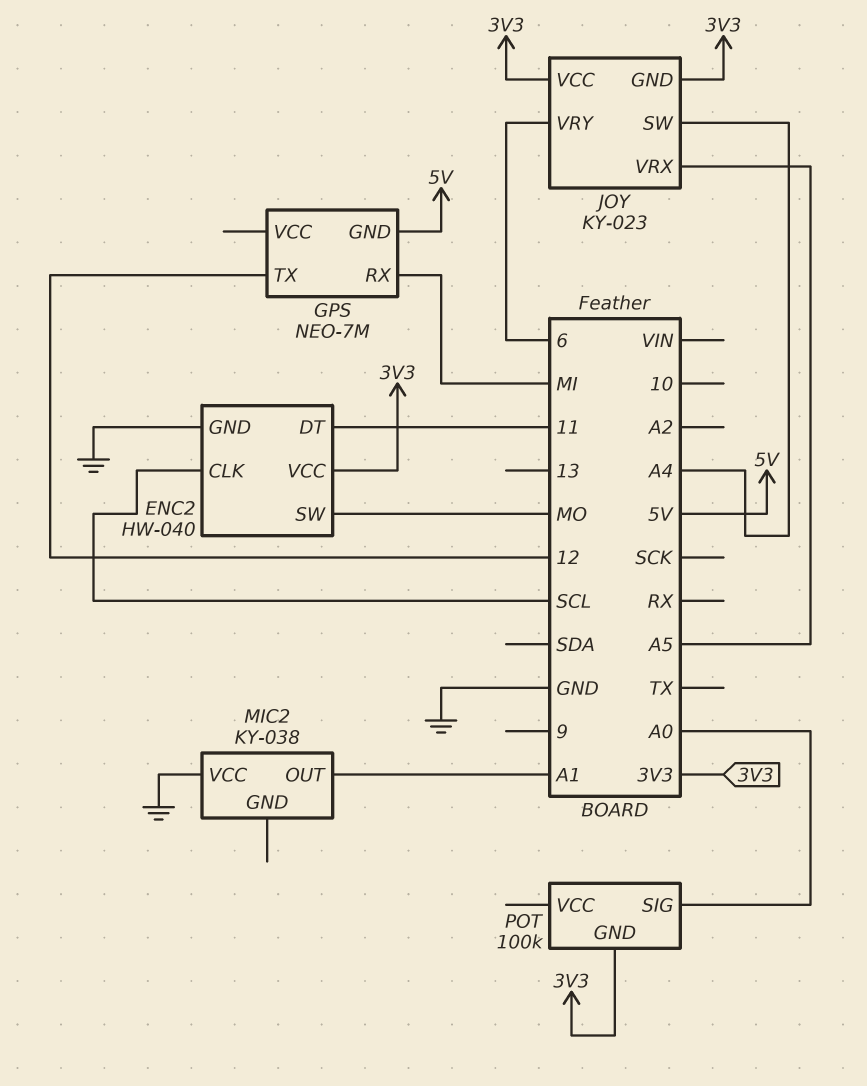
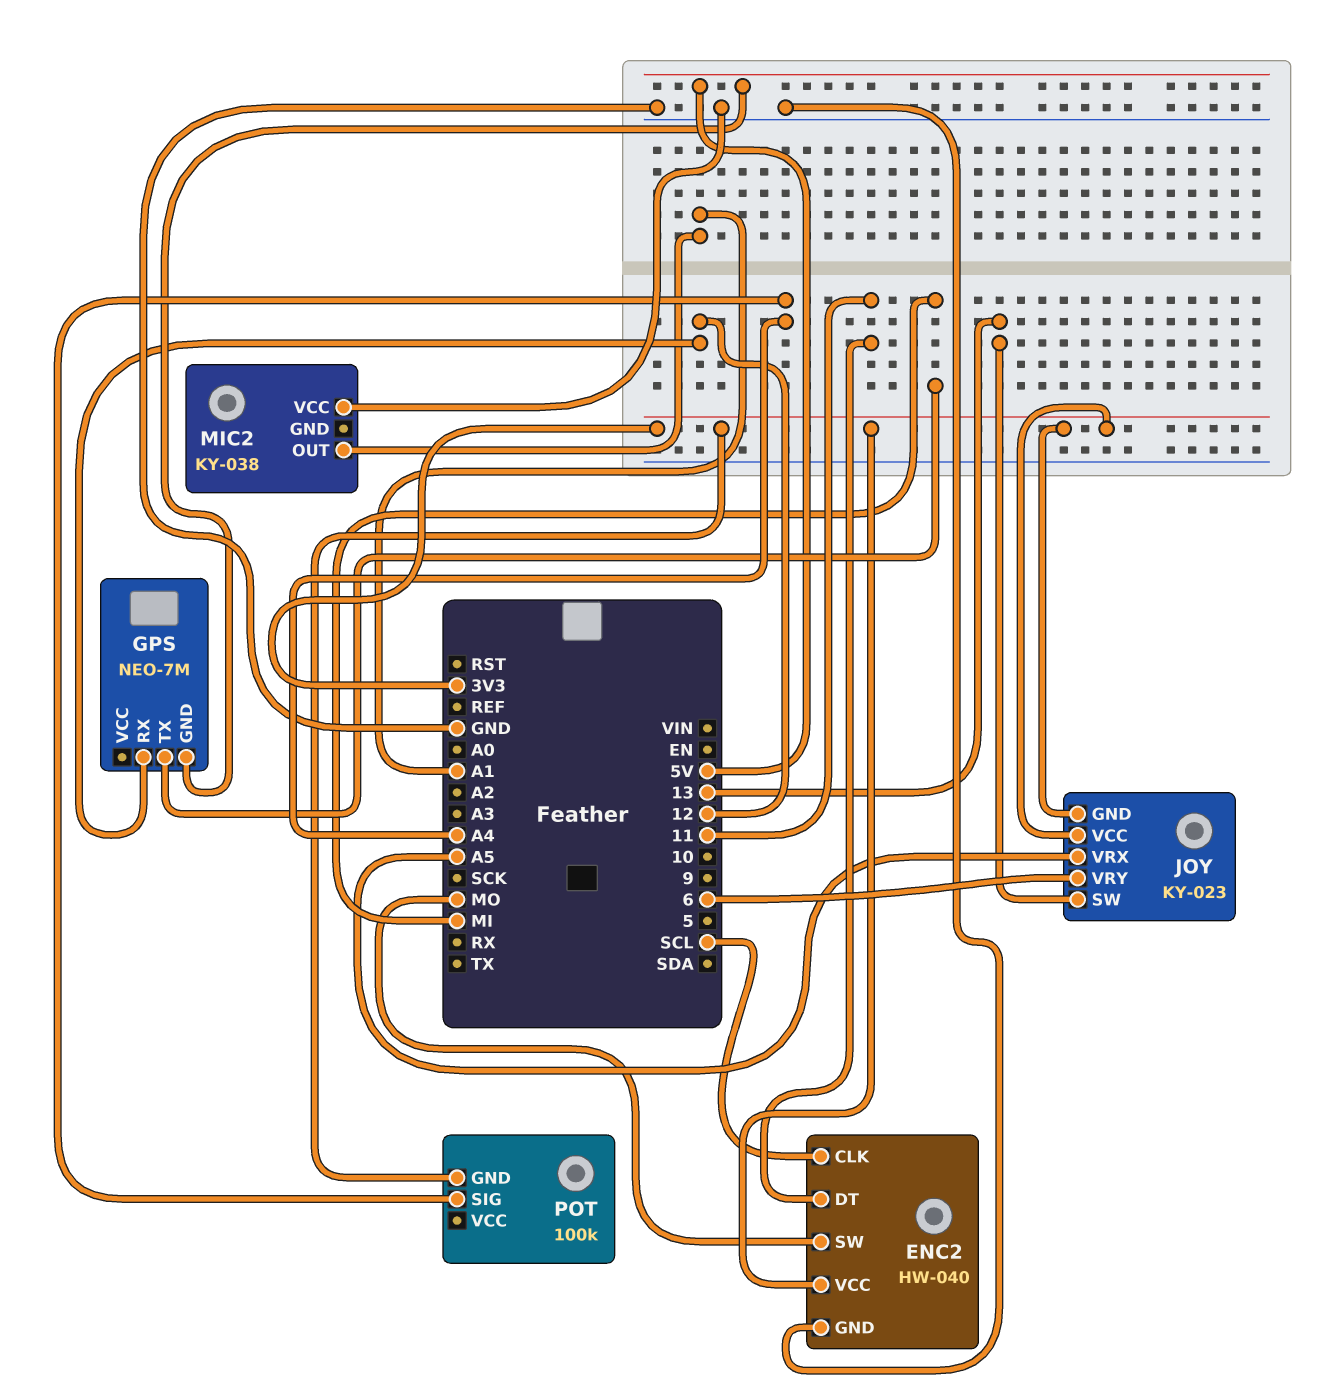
GPS pin RX: MI -> 12
GPS pin TX: 12 -> MI
JOY pin SW: A4 -> 13
POT pin SIG: A0 -> A4

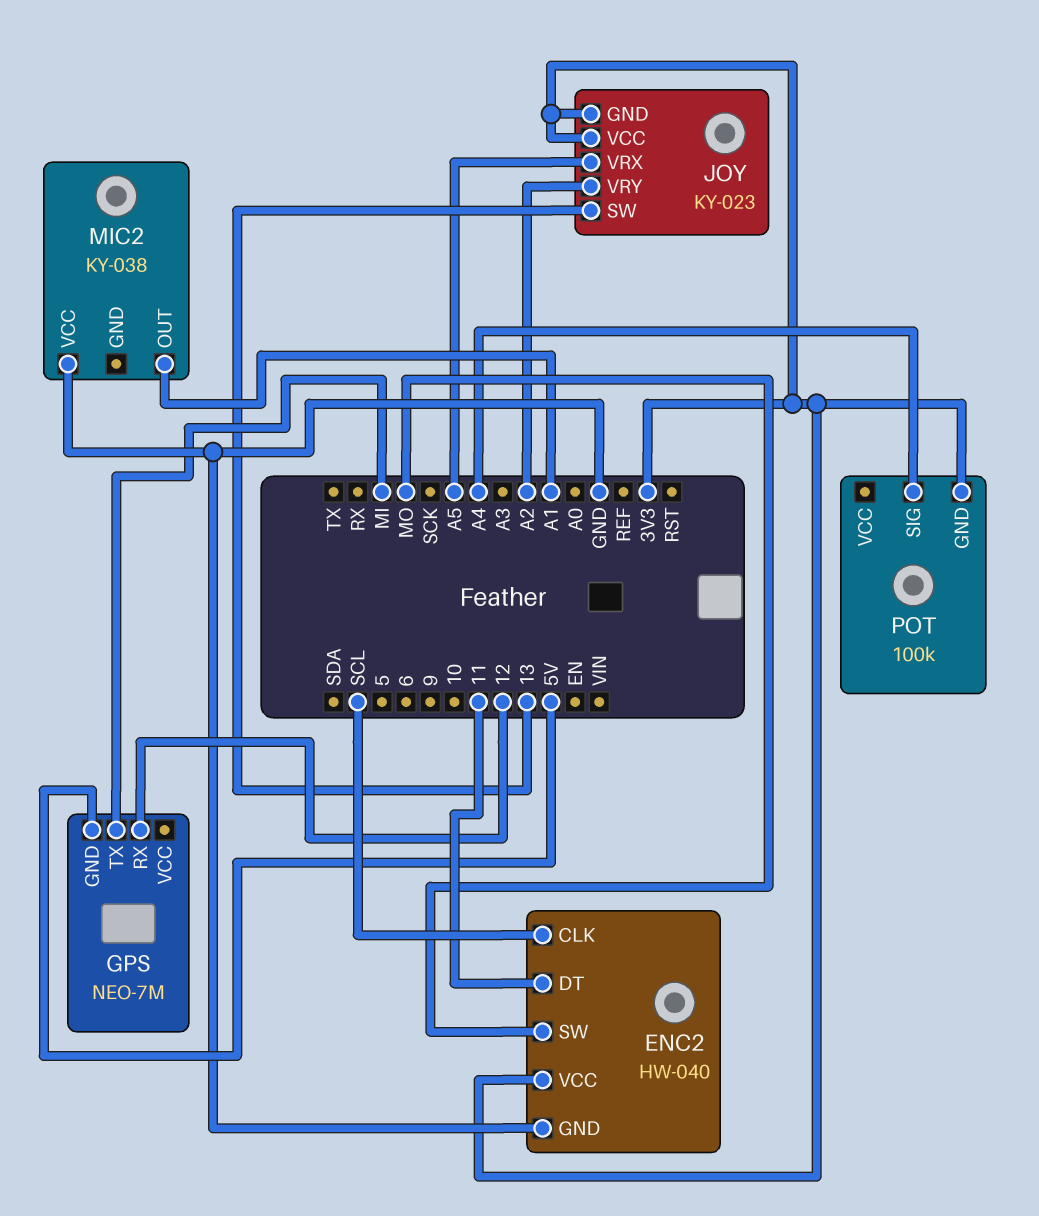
JOY pin VRY: 6 -> A2

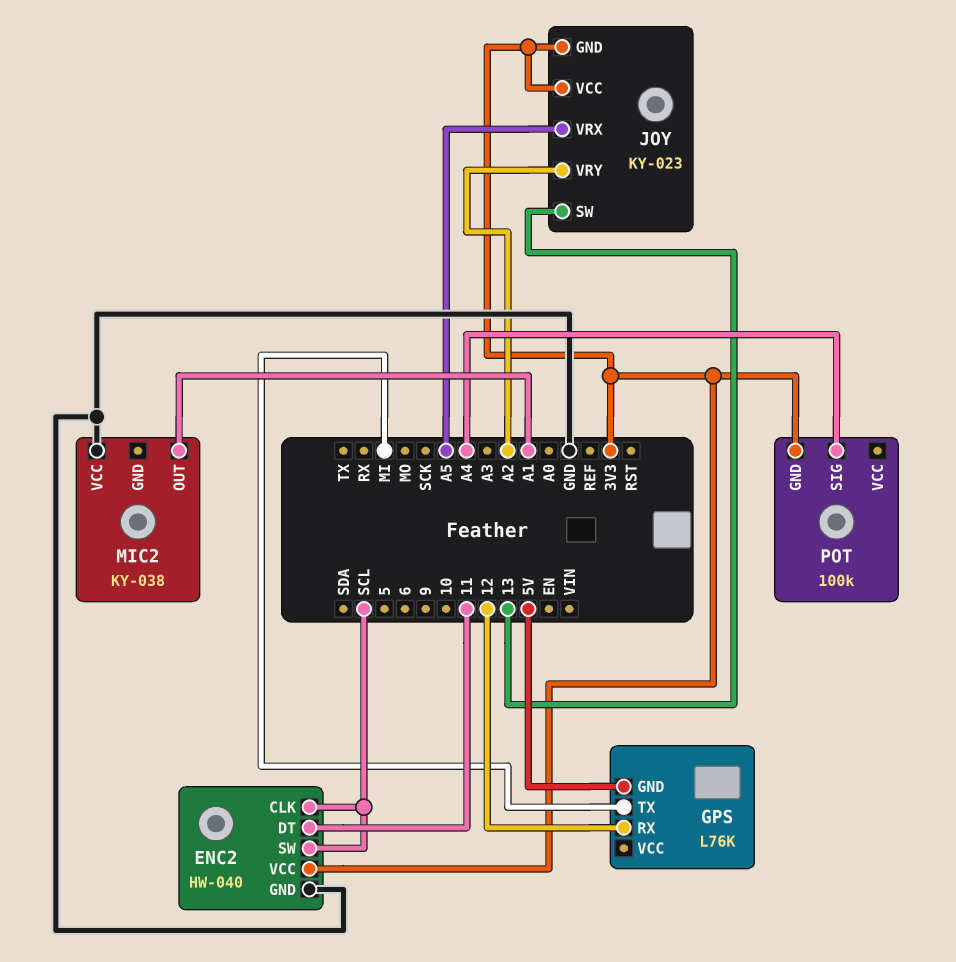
ENC2 pin SW: MO -> SCL
GPS: NEO-7M -> L76K

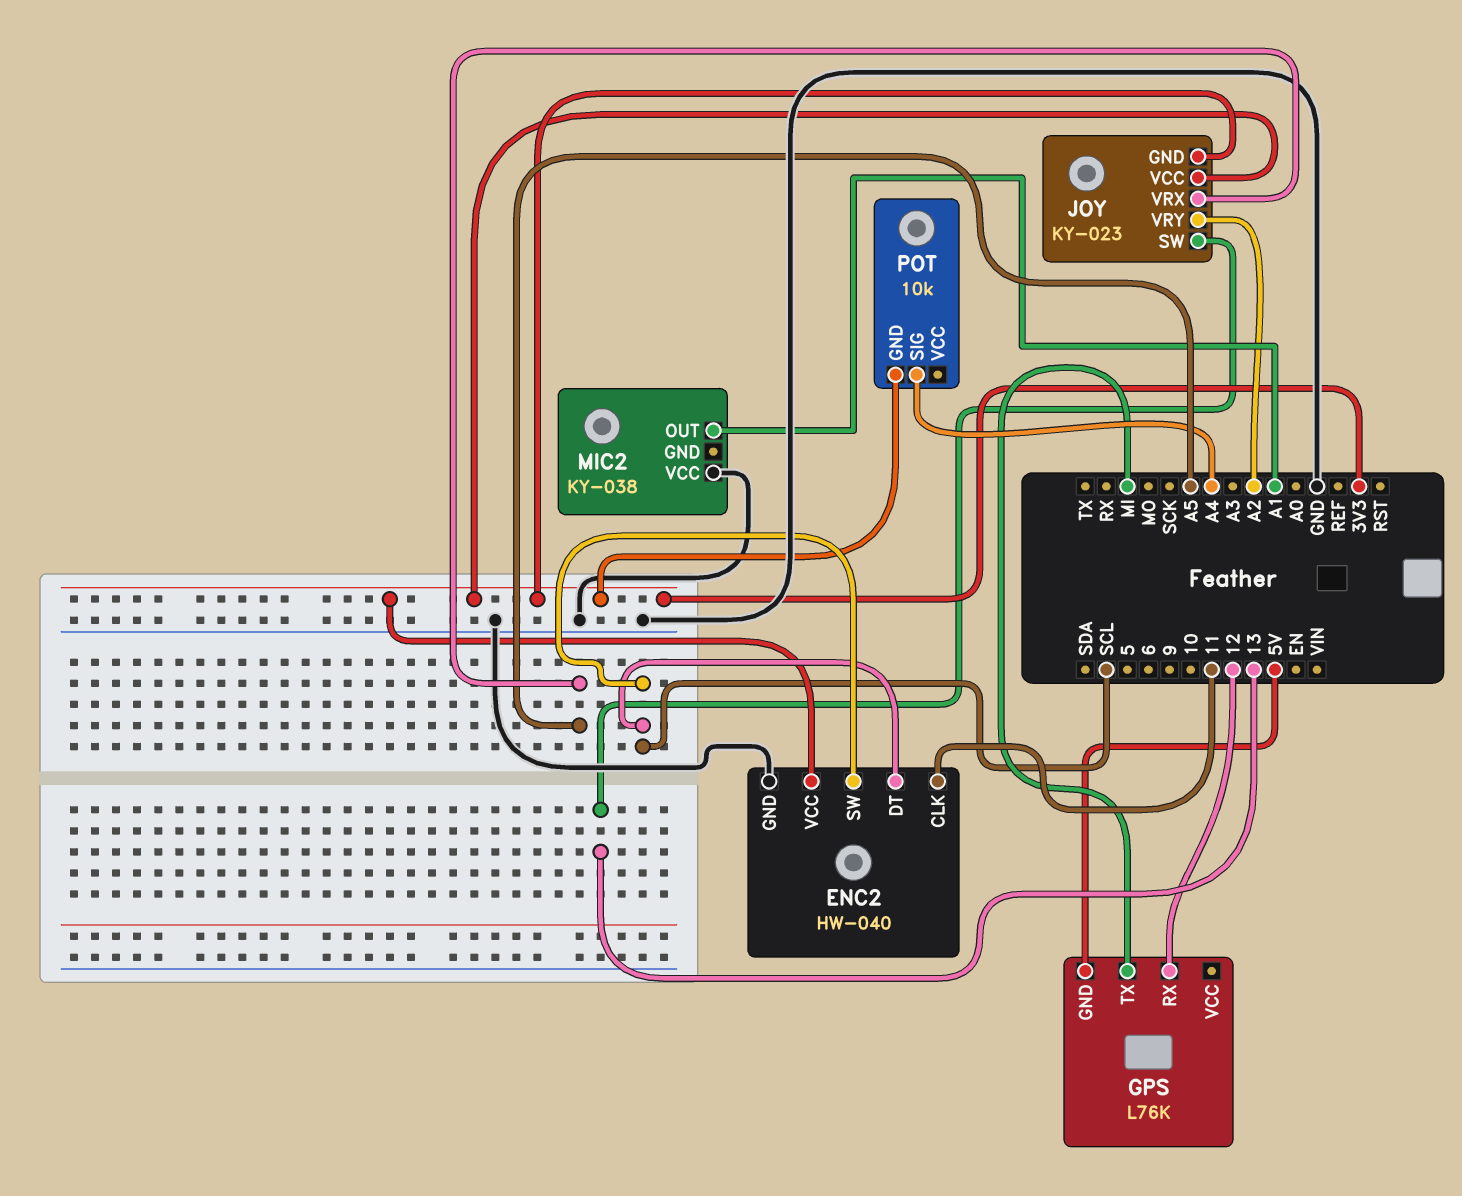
ENC2 pin CLK: SCL -> 11
ENC2 pin DT: 11 -> SCL
POT: 100k -> 10k

